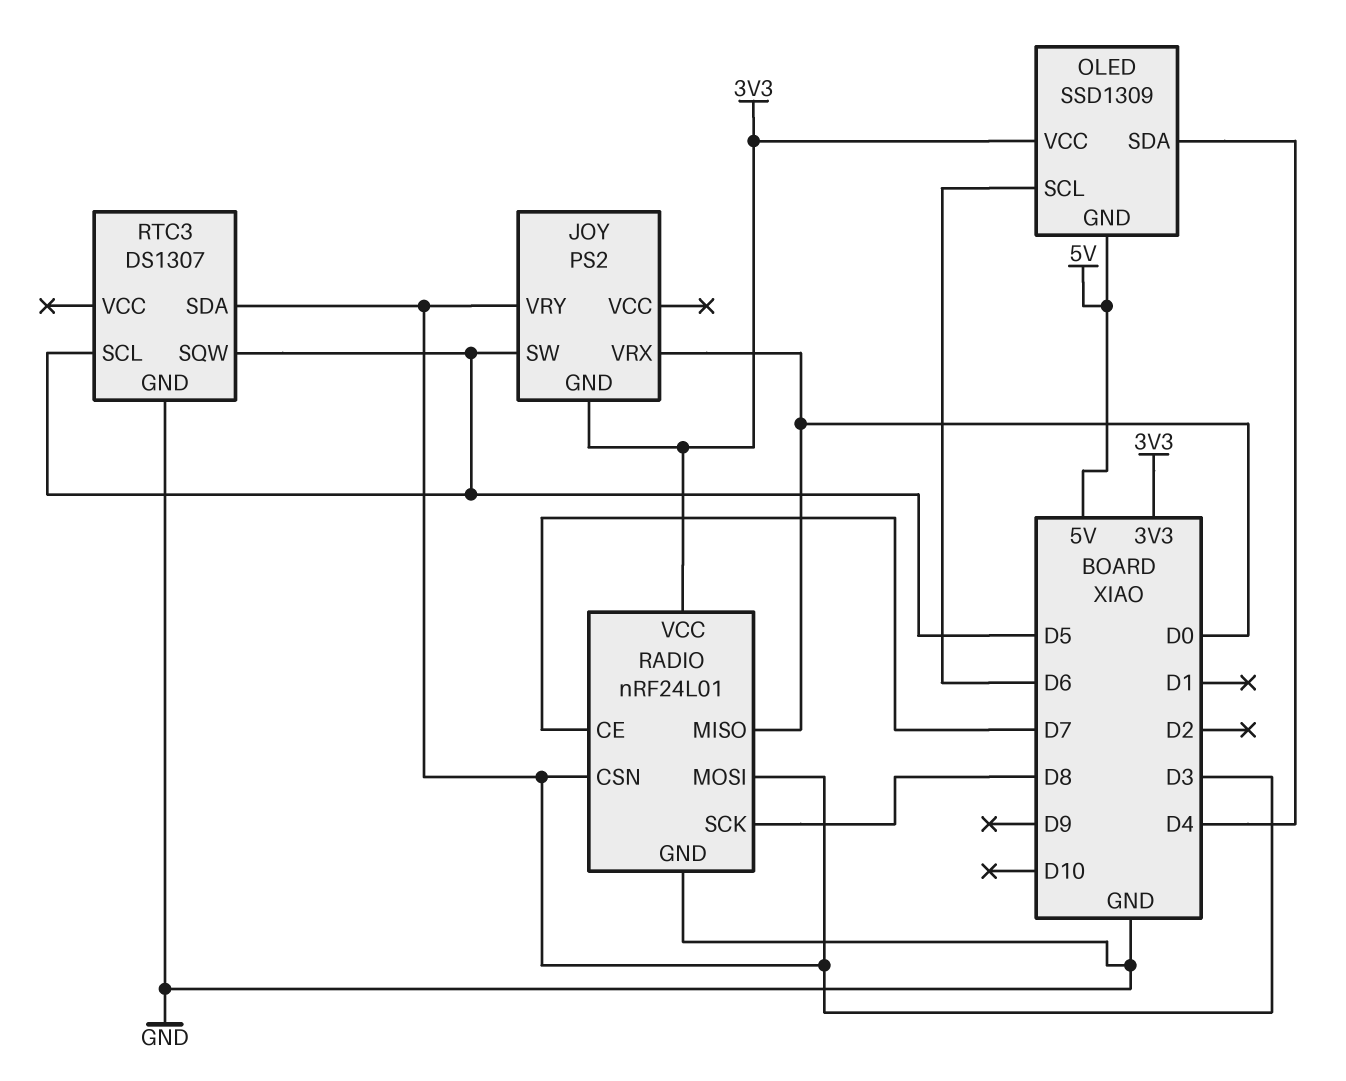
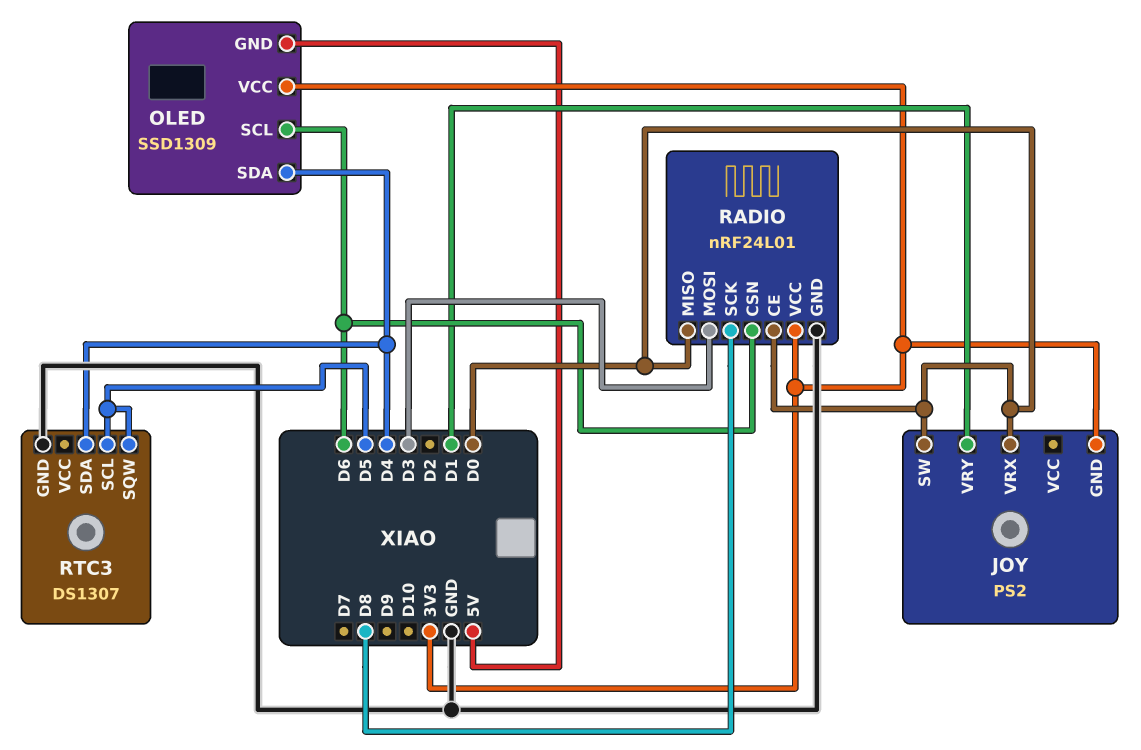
JOY pin SW: D5 -> D0
JOY pin VRY: D3 -> D1
RADIO pin CE: D7 -> D0
RADIO pin CSN: D3 -> D6
RTC3 pin SDA: D3 -> D4

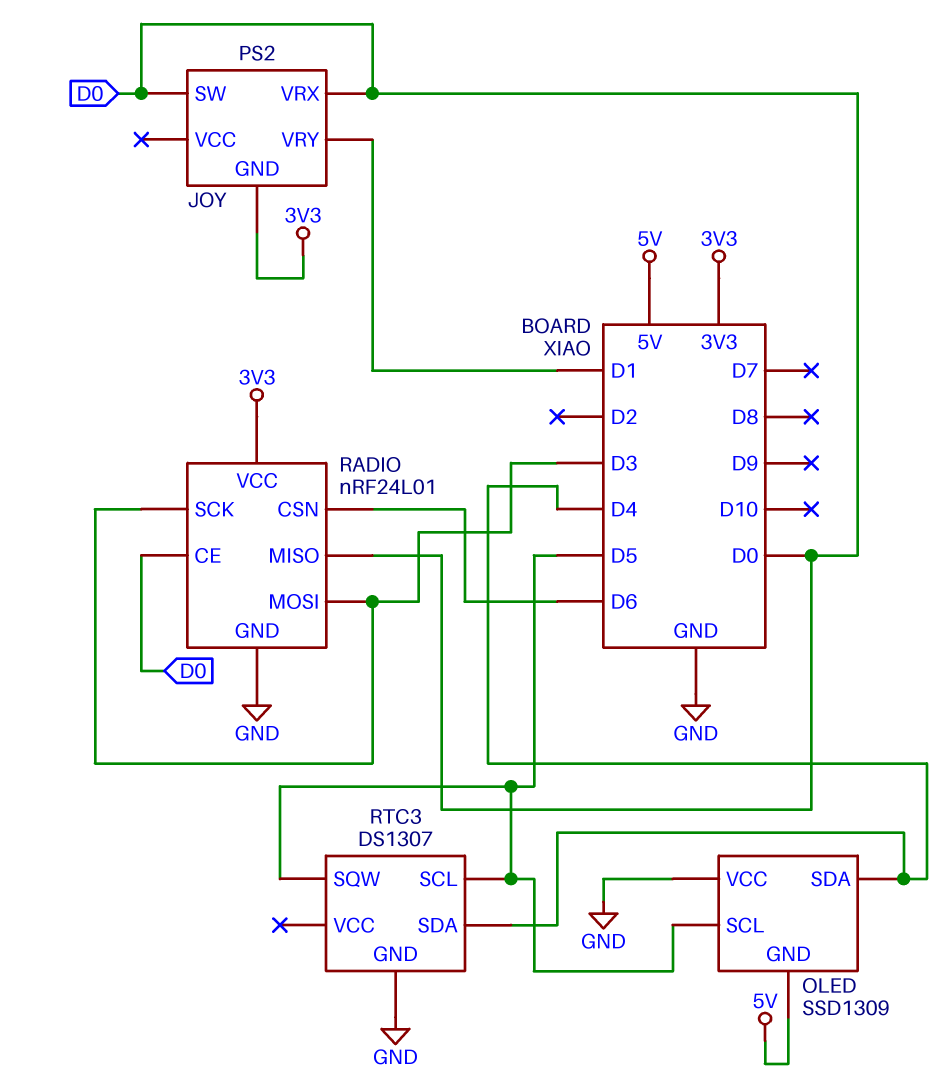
OLED pin SCL: D6 -> D5
OLED pin VCC: 3V3 -> GND
RADIO pin SCK: D8 -> D3

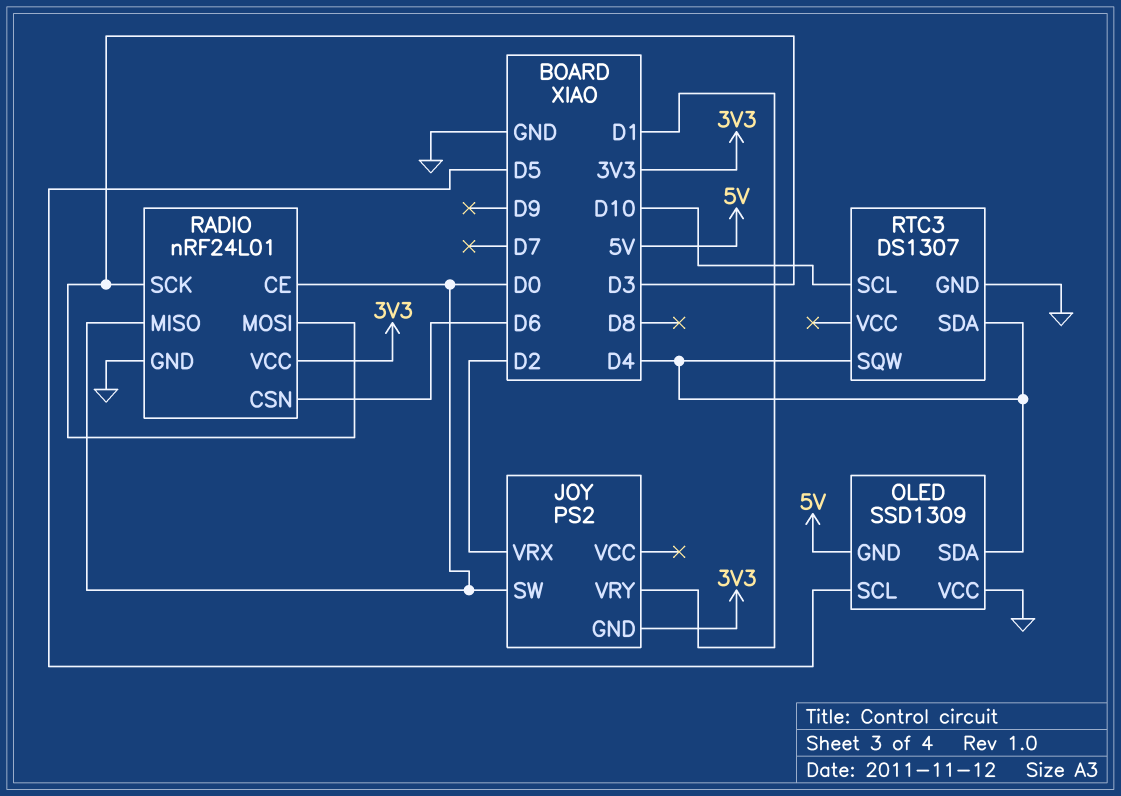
JOY pin VRX: D0 -> D2
RTC3 pin SCL: D5 -> D10
RTC3 pin SQW: D5 -> D4

